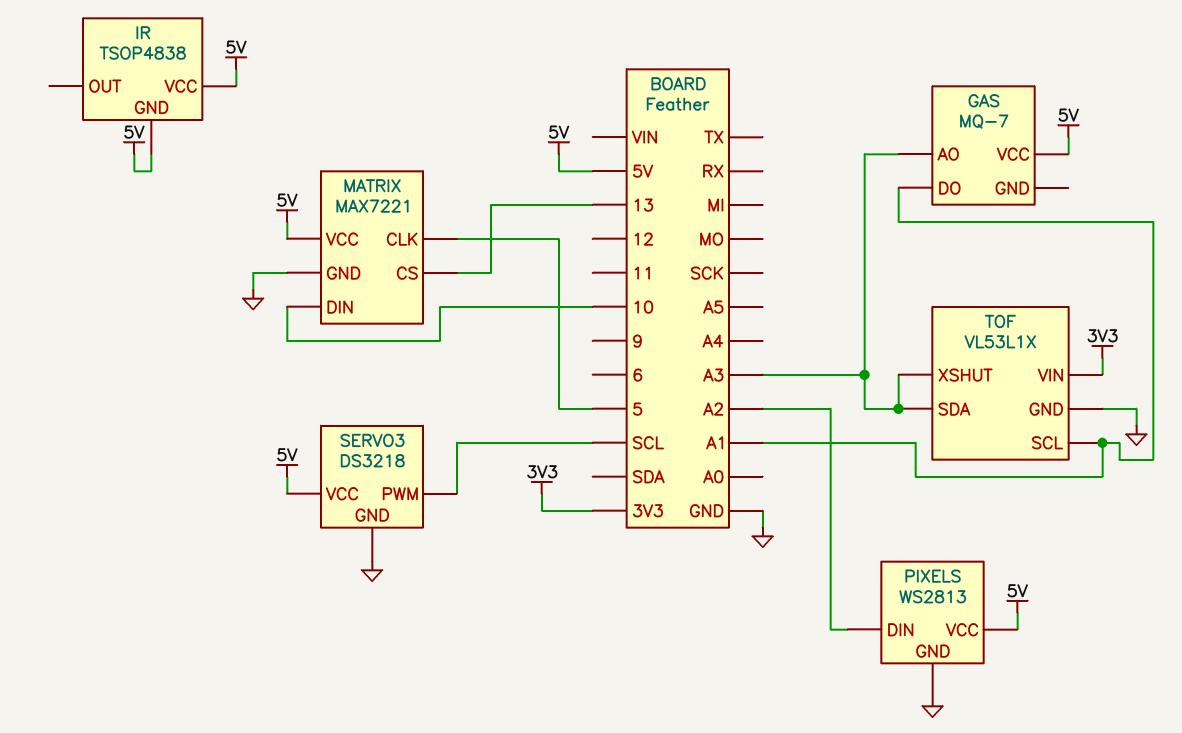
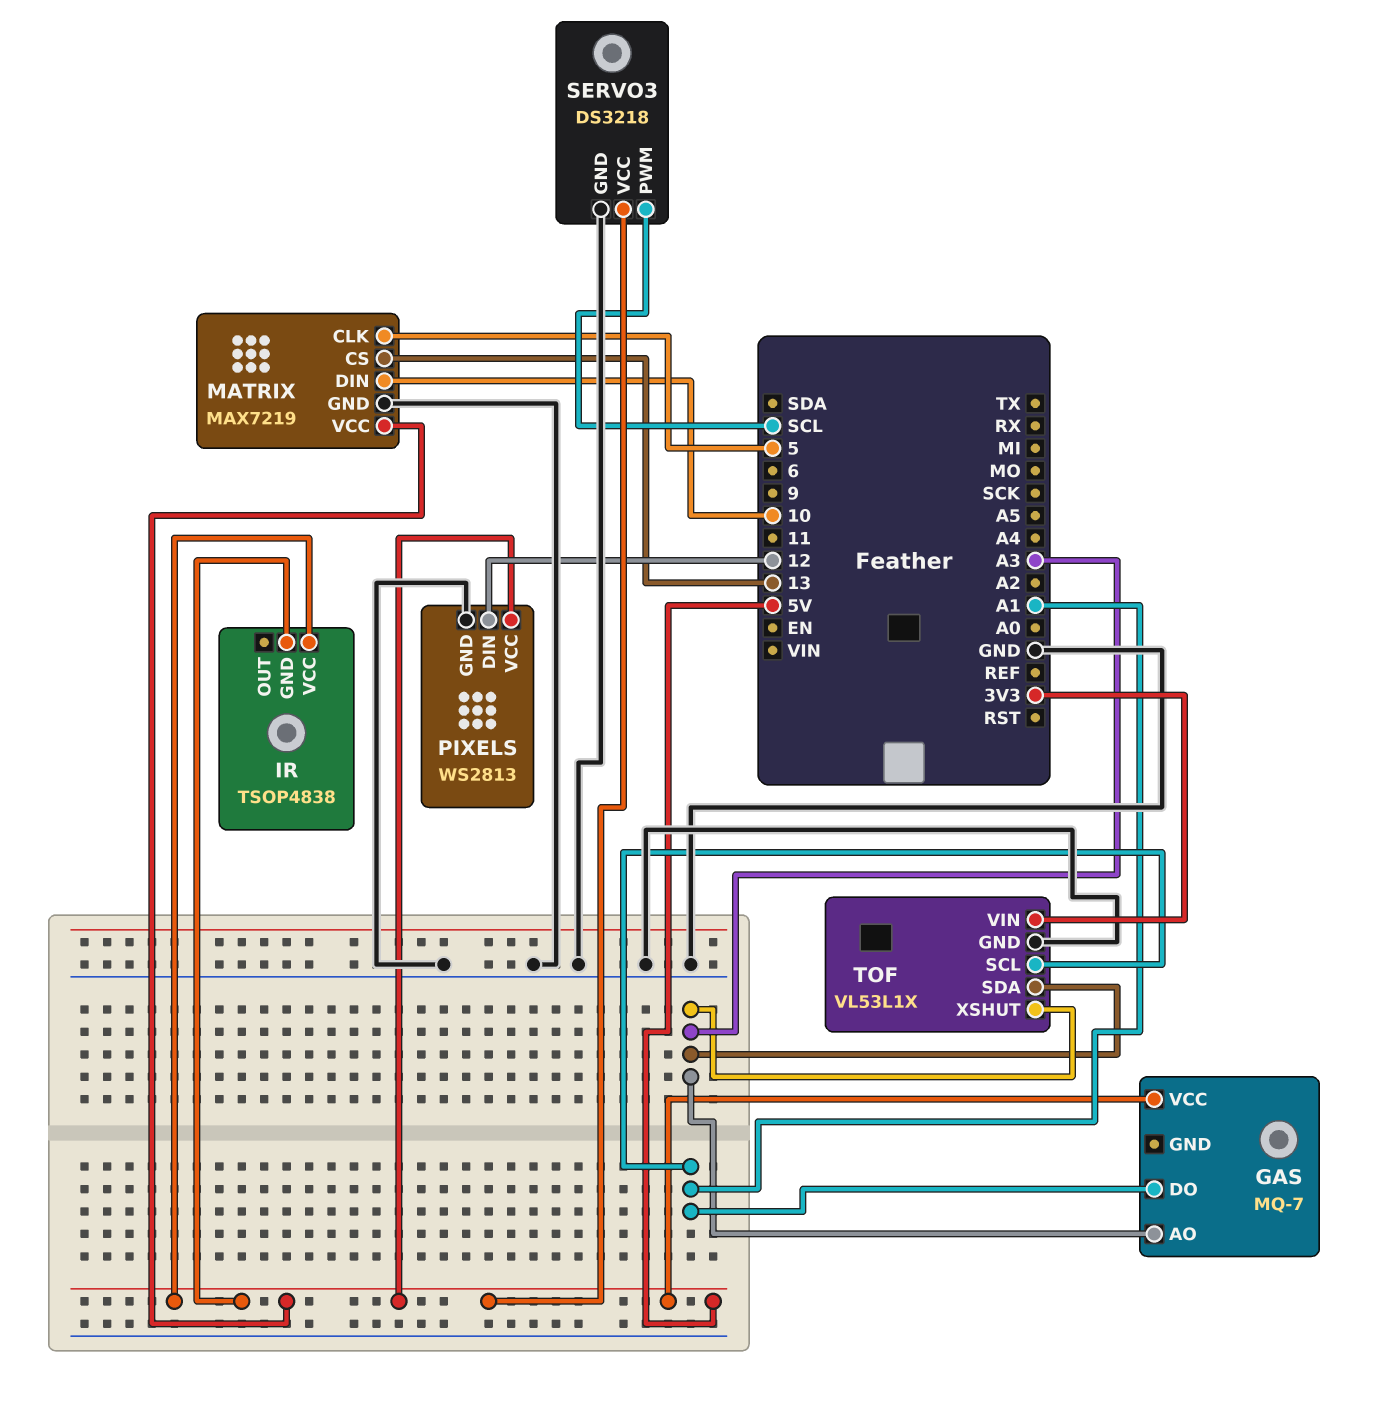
MATRIX: MAX7221 -> MAX7219
PIXELS pin DIN: A2 -> 12

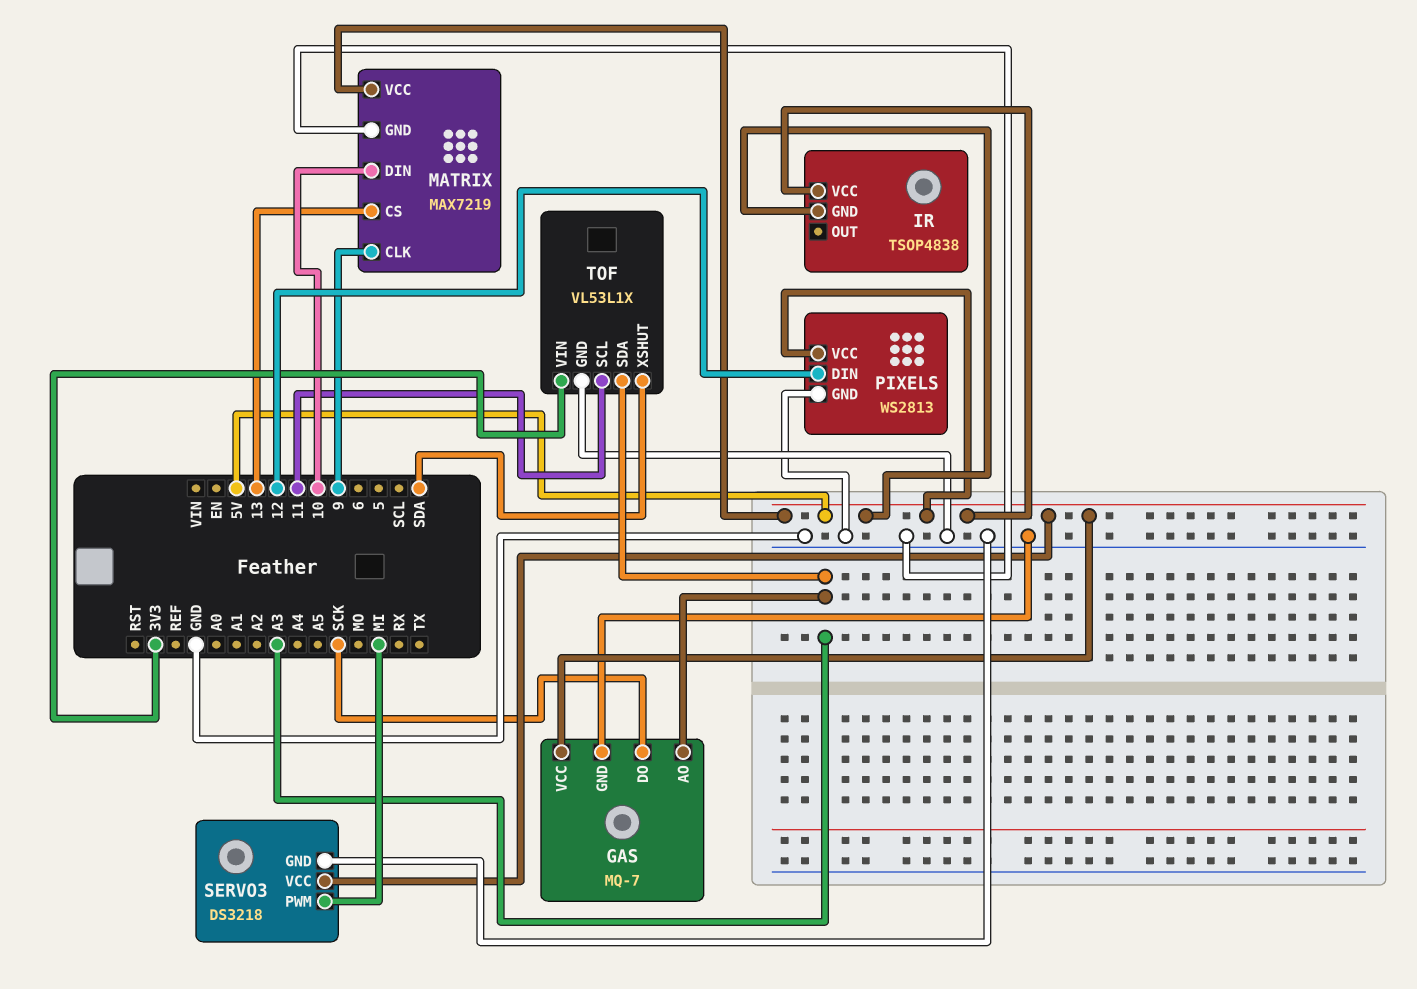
GAS pin DO: A1 -> SCK
GAS pin GND: none -> GND
MATRIX pin CLK: 5 -> 9
SERVO3 pin PWM: SCL -> MI
TOF pin SCL: A1 -> 11
TOF pin XSHUT: A3 -> SDA

